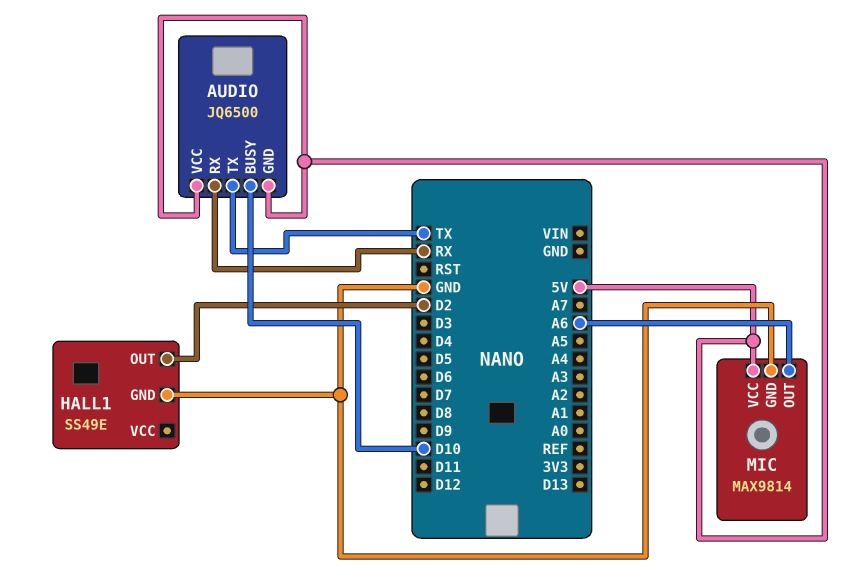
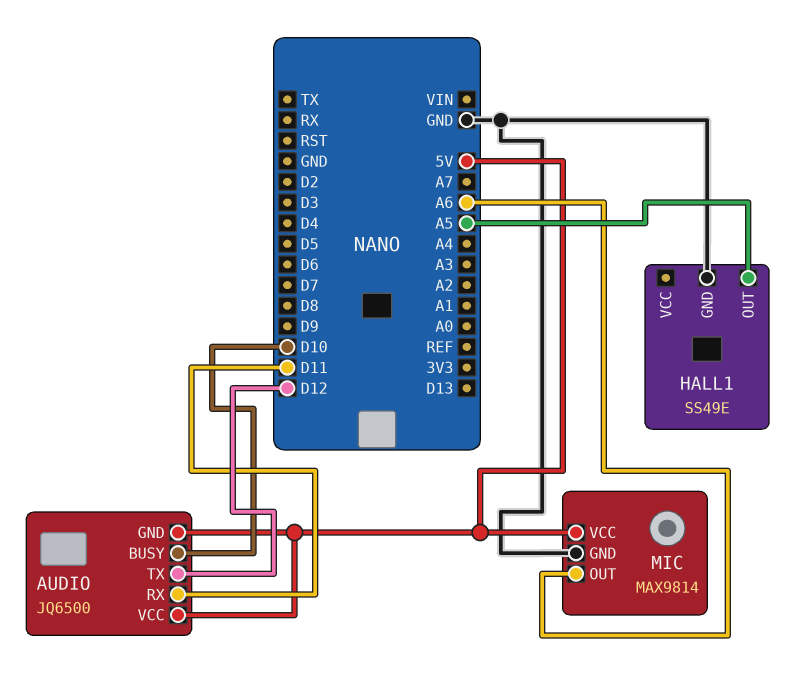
AUDIO pin RX: RX -> D11
AUDIO pin TX: TX -> D12
HALL1 pin OUT: D2 -> A5

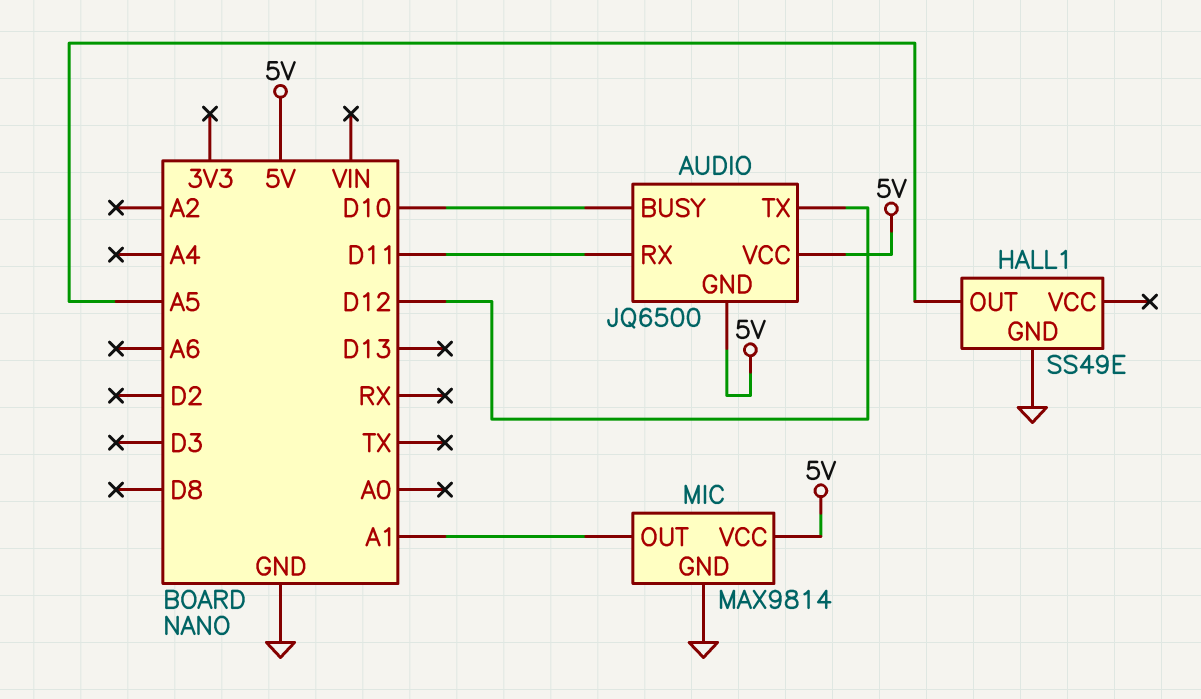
MIC pin OUT: A6 -> A1

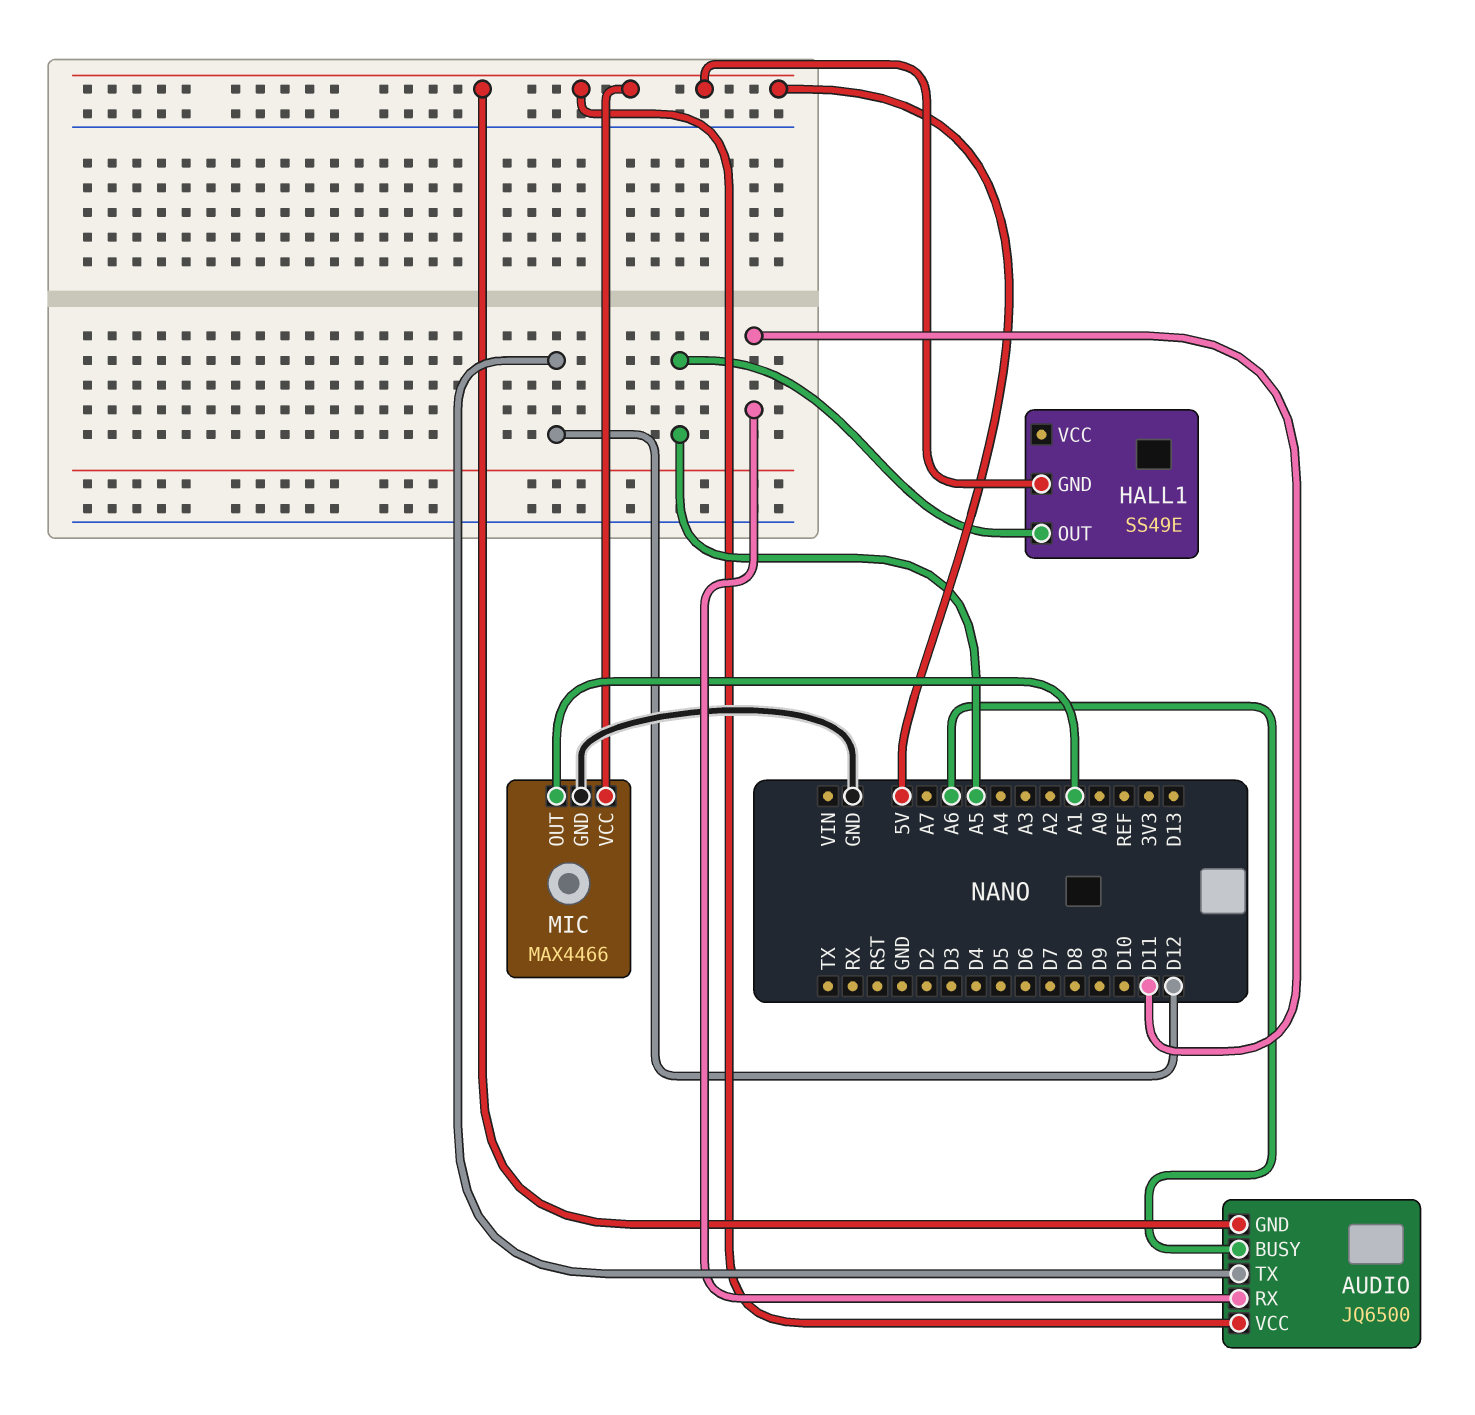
AUDIO pin BUSY: D10 -> A6
HALL1 pin GND: GND -> 5V
MIC: MAX9814 -> MAX4466

